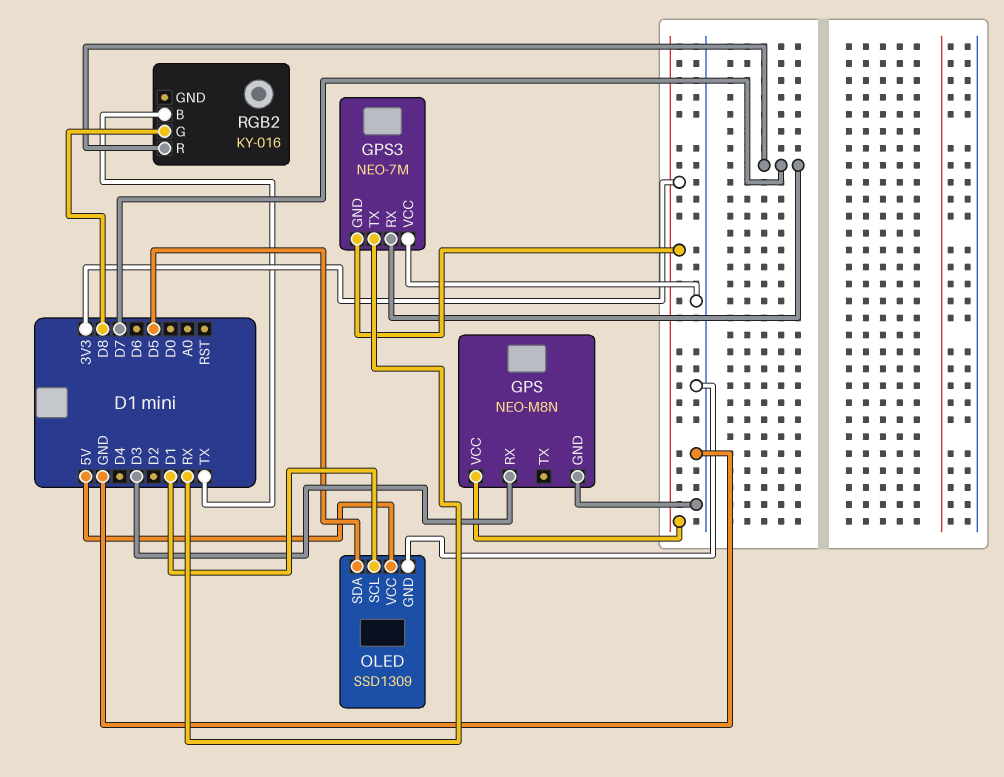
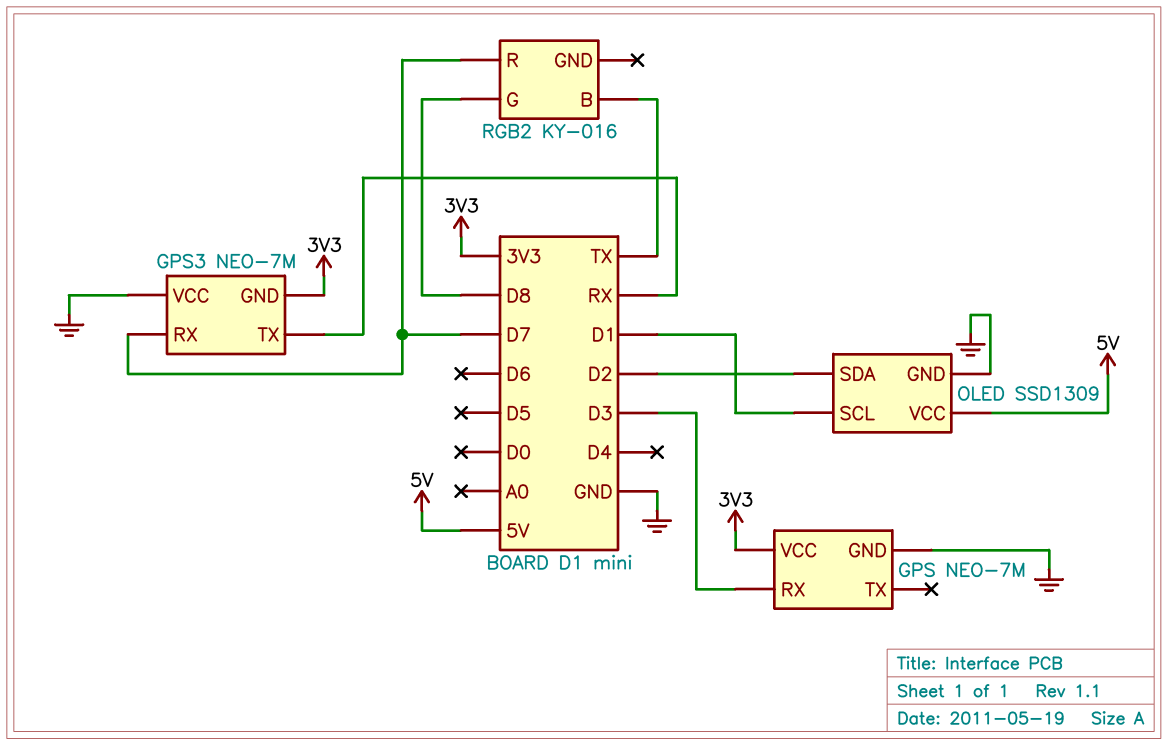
GPS: NEO-M8N -> NEO-7M
OLED pin SDA: D5 -> D2

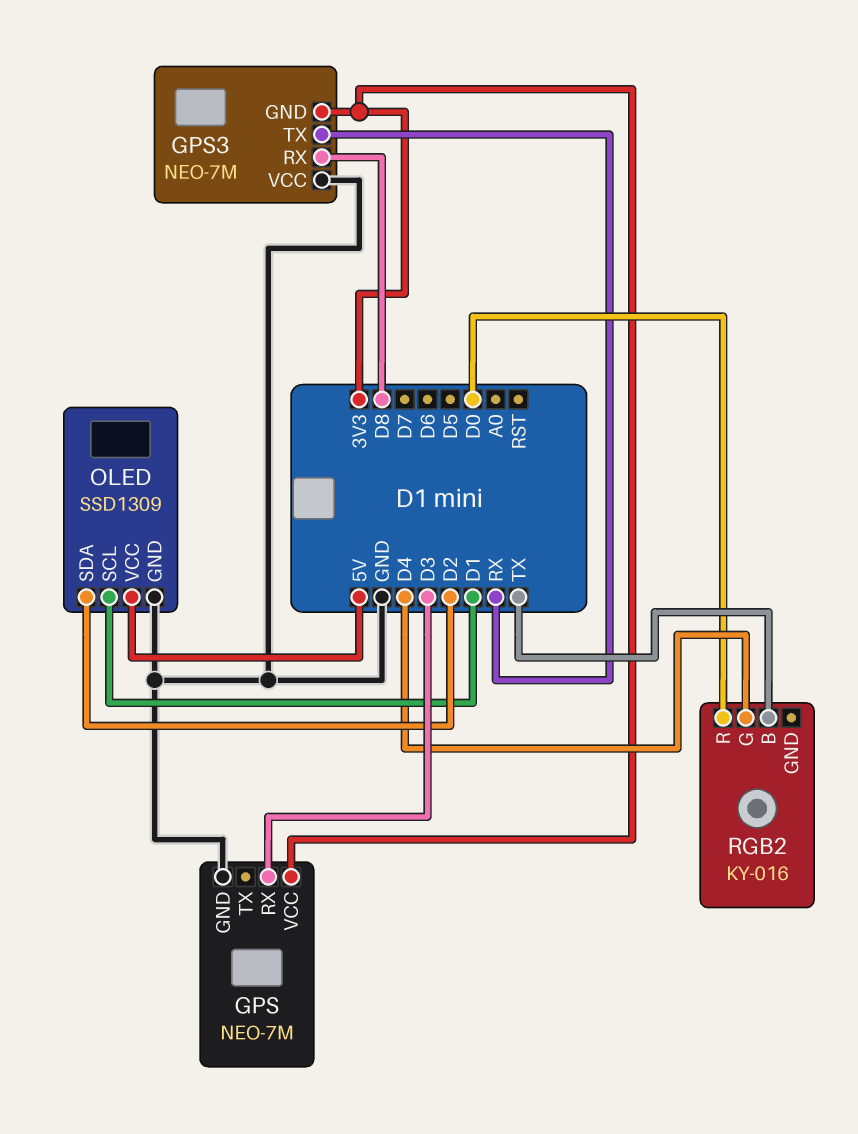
GPS3 pin RX: D7 -> D8
RGB2 pin G: D8 -> D4
RGB2 pin R: D7 -> D0

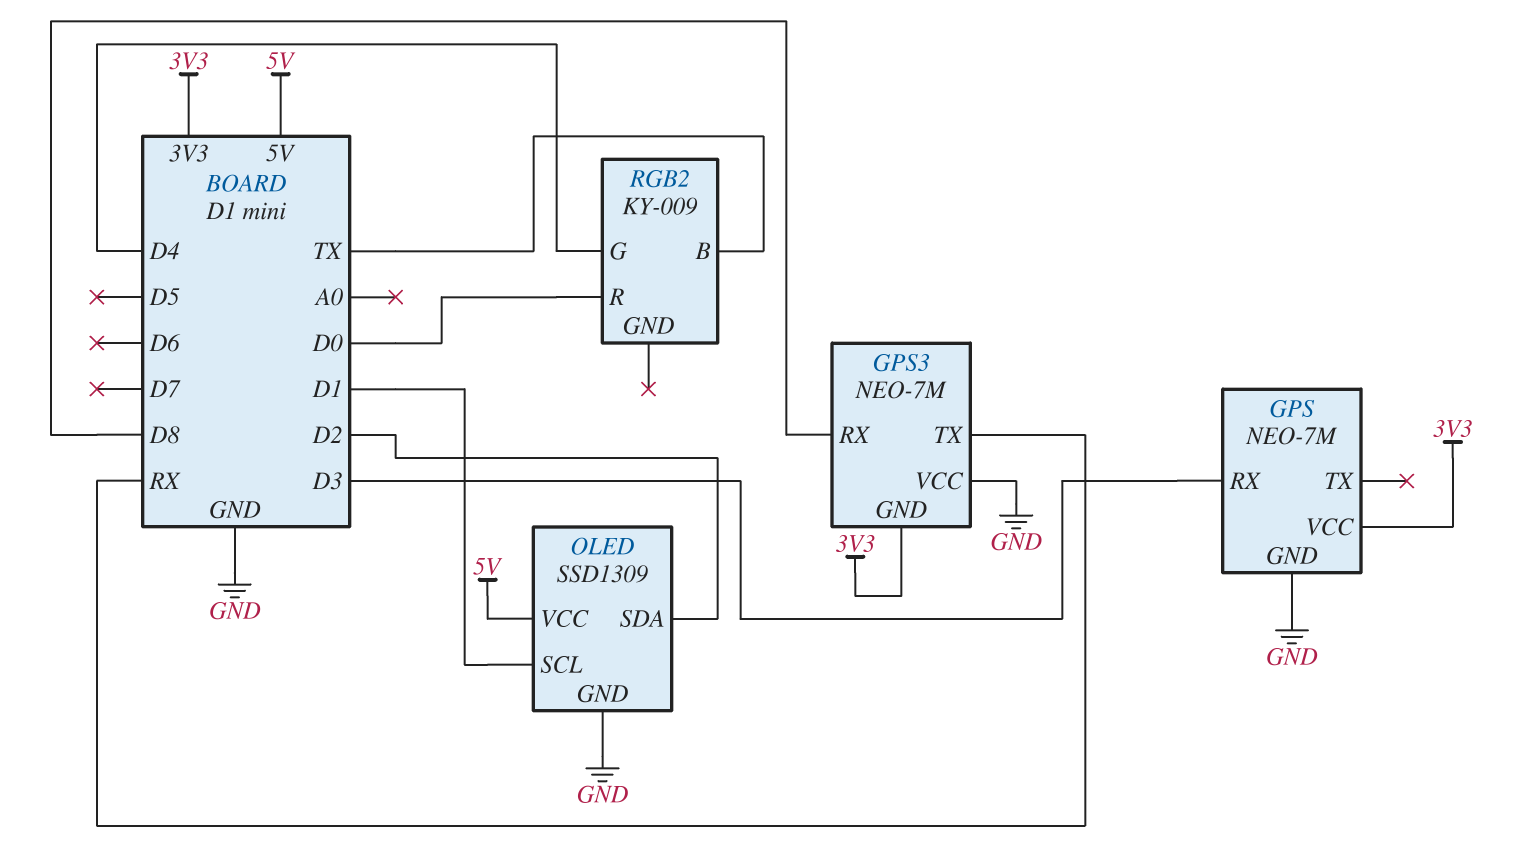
RGB2: KY-016 -> KY-009

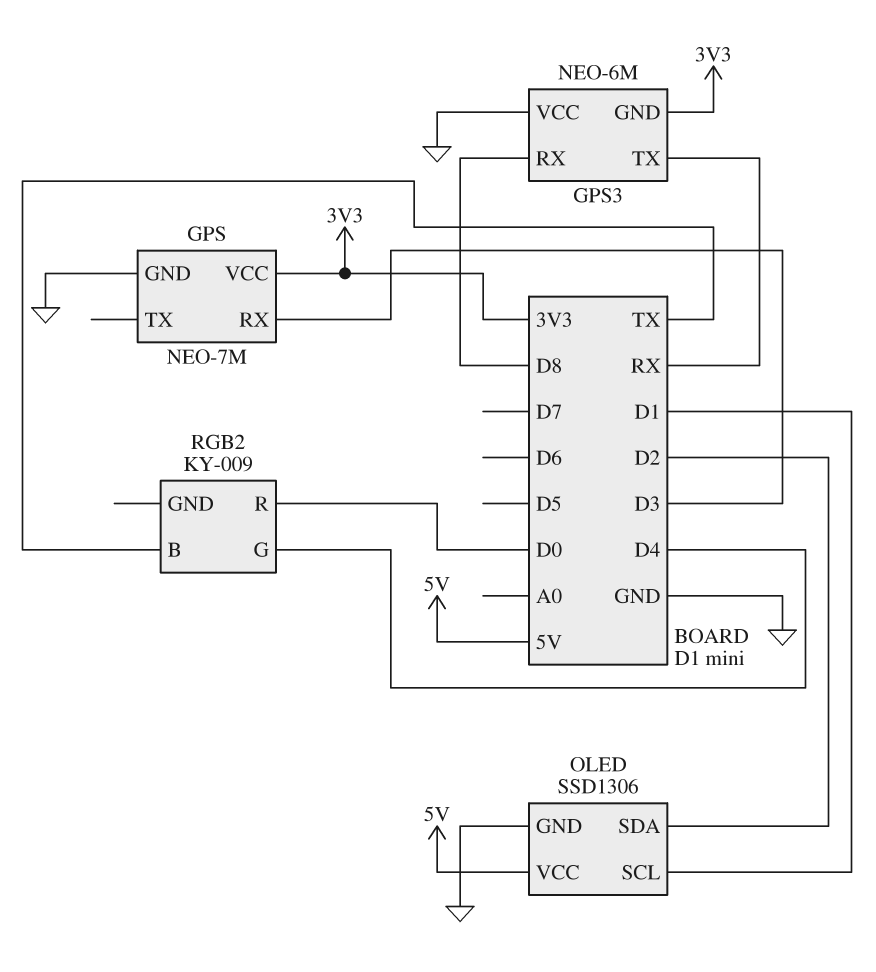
GPS3: NEO-7M -> NEO-6M
OLED: SSD1309 -> SSD1306

